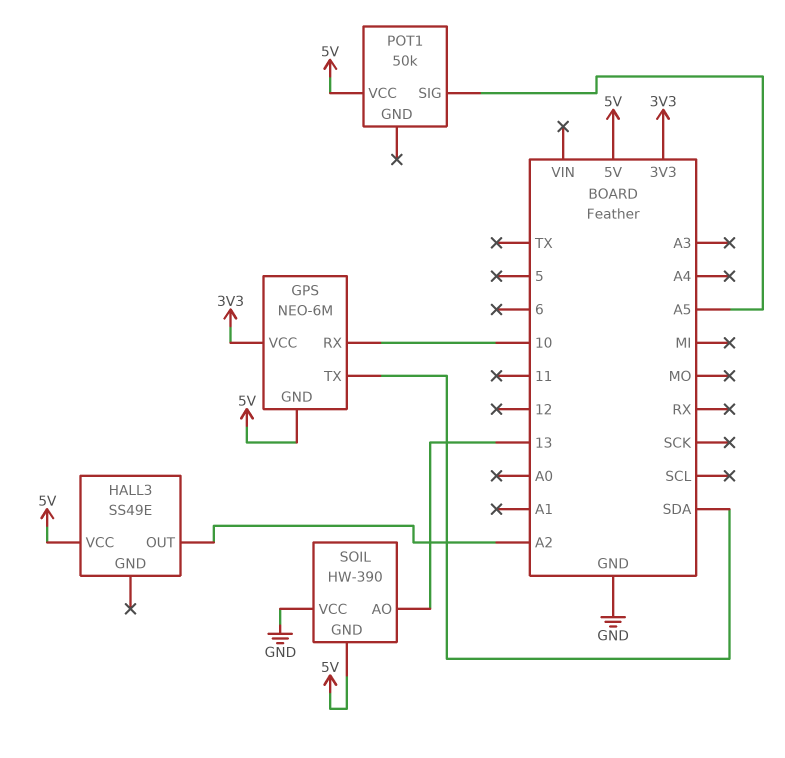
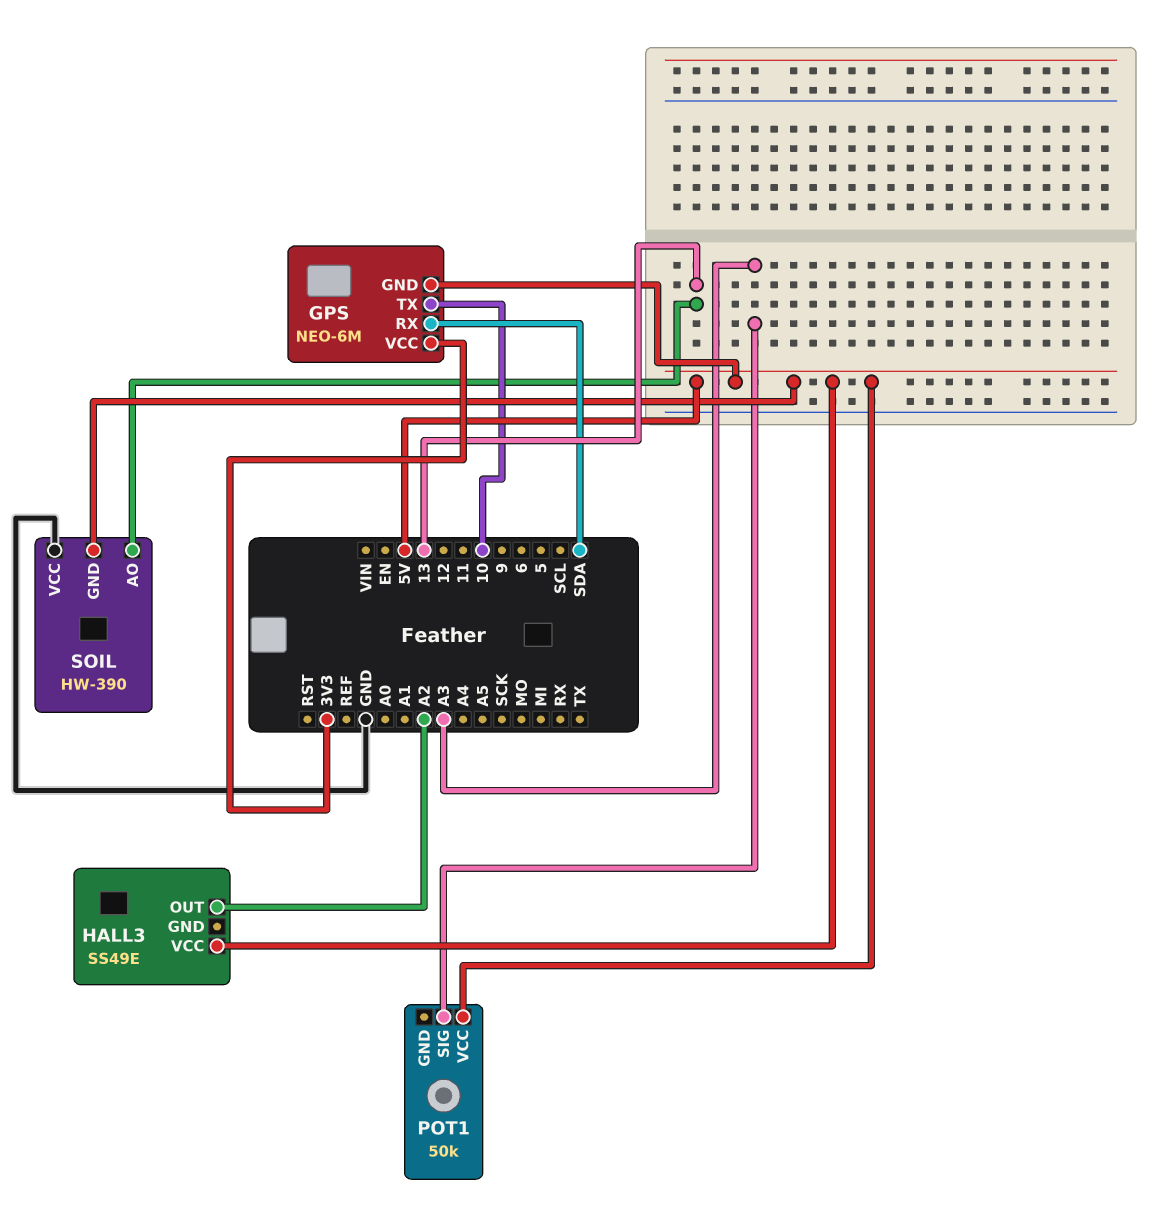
GPS pin RX: 10 -> SDA
GPS pin TX: SDA -> 10
POT1 pin SIG: A5 -> A3

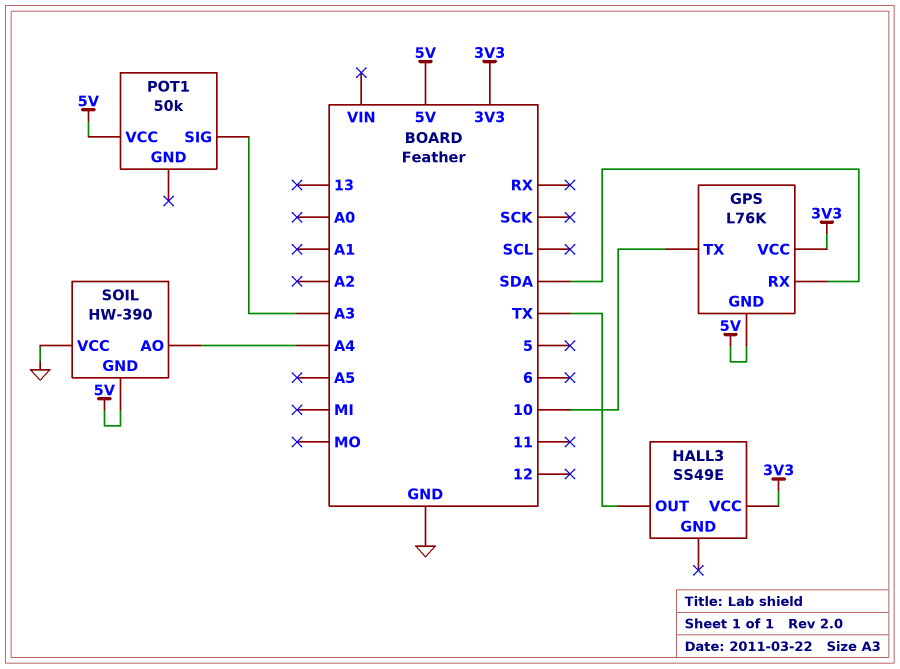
GPS: NEO-6M -> L76K
HALL3 pin OUT: A2 -> TX
HALL3 pin VCC: 5V -> 3V3
SOIL pin AO: 13 -> A4

